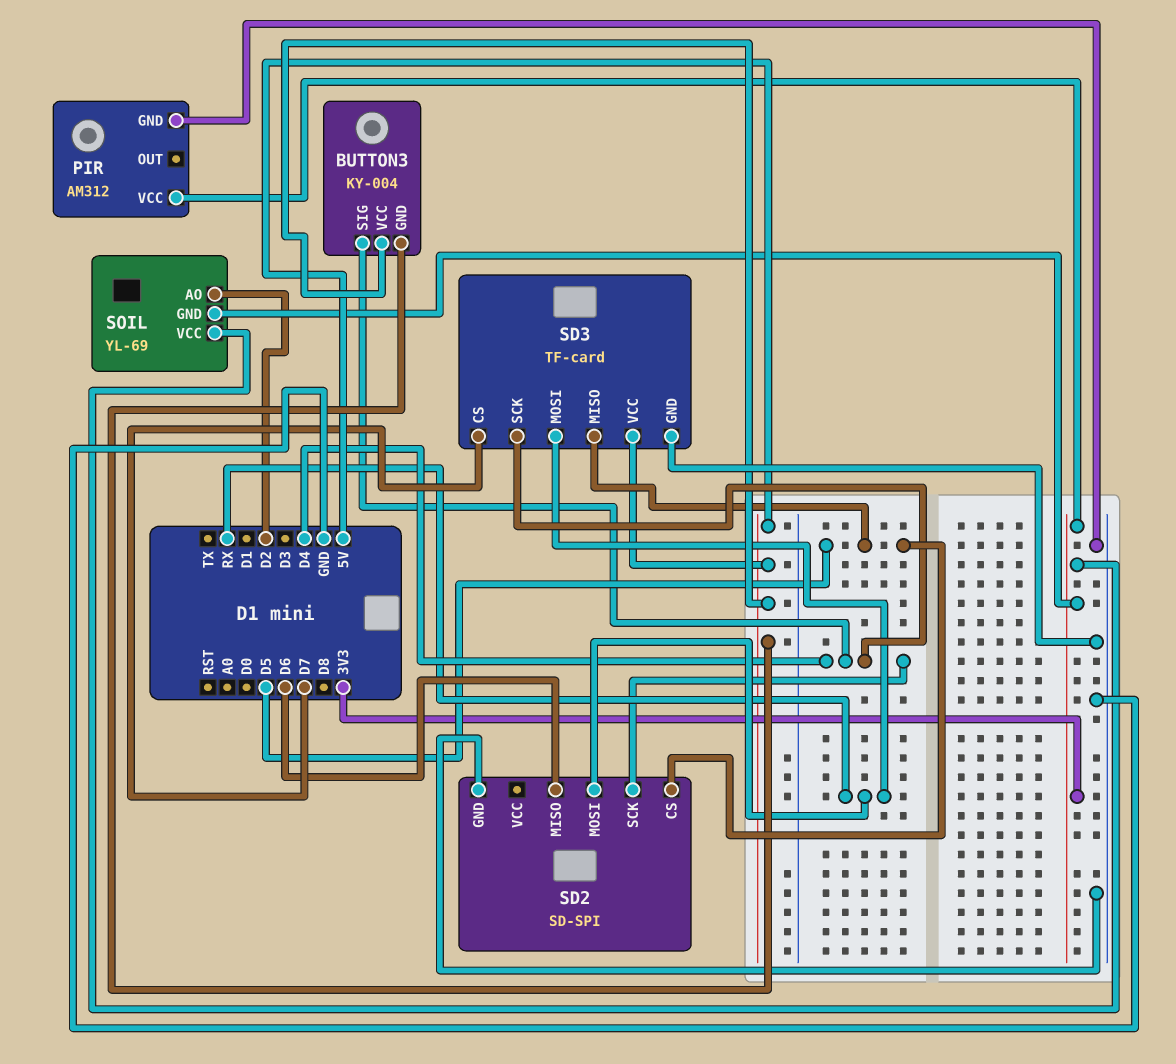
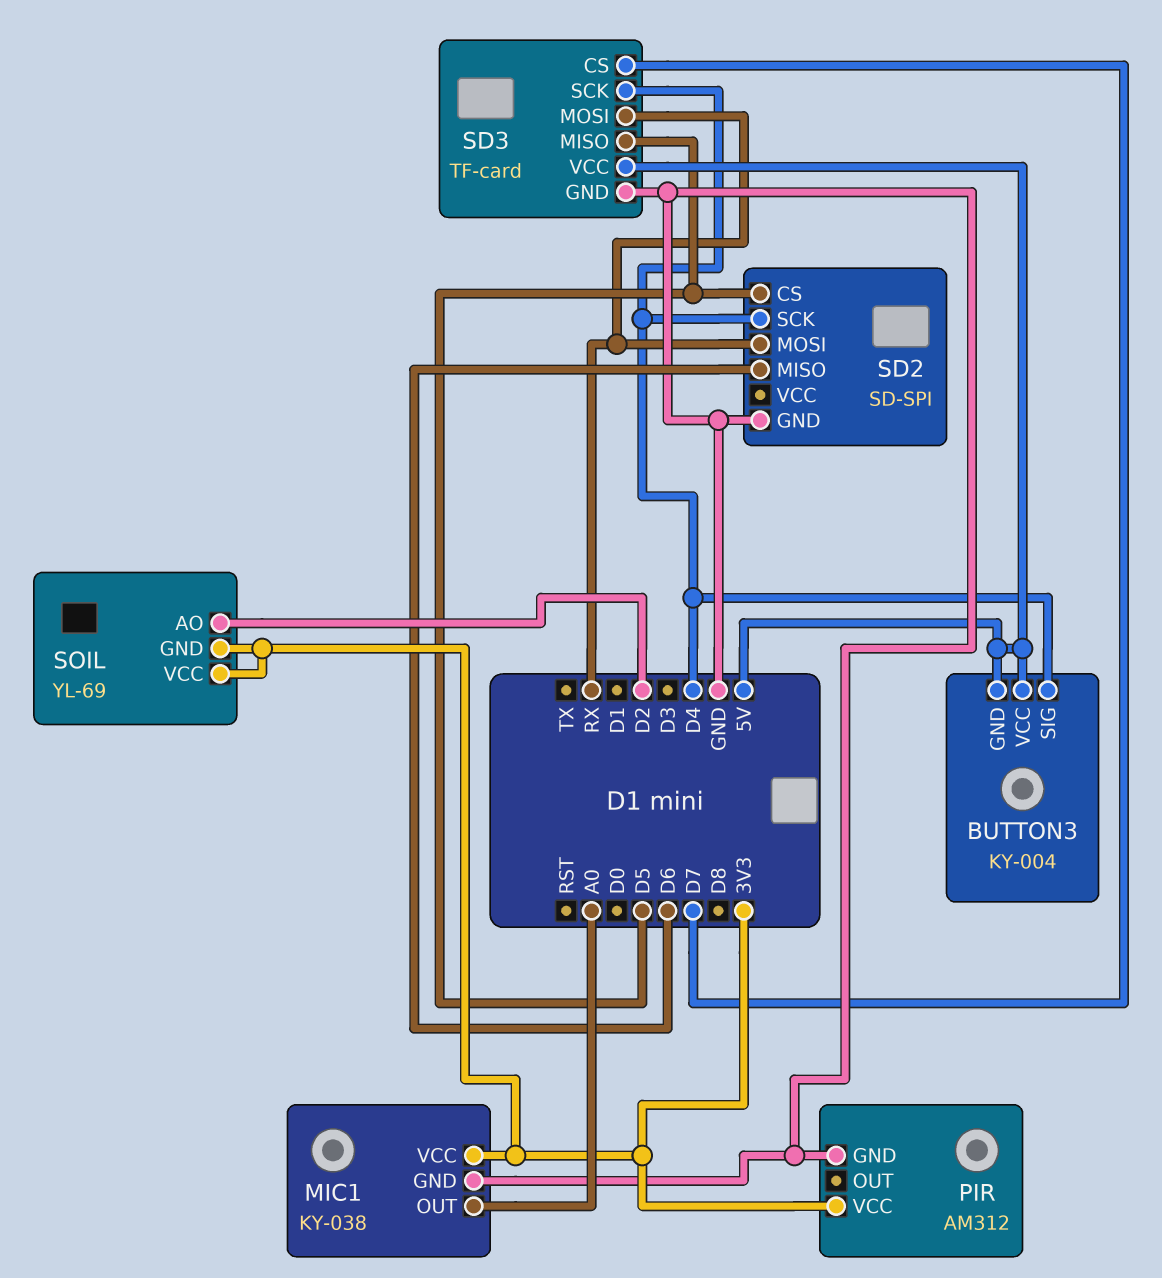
MIC1: none -> KY-038
MIC1 pin GND: none -> GND
MIC1 pin OUT: none -> A0
MIC1 pin VCC: none -> 3V3

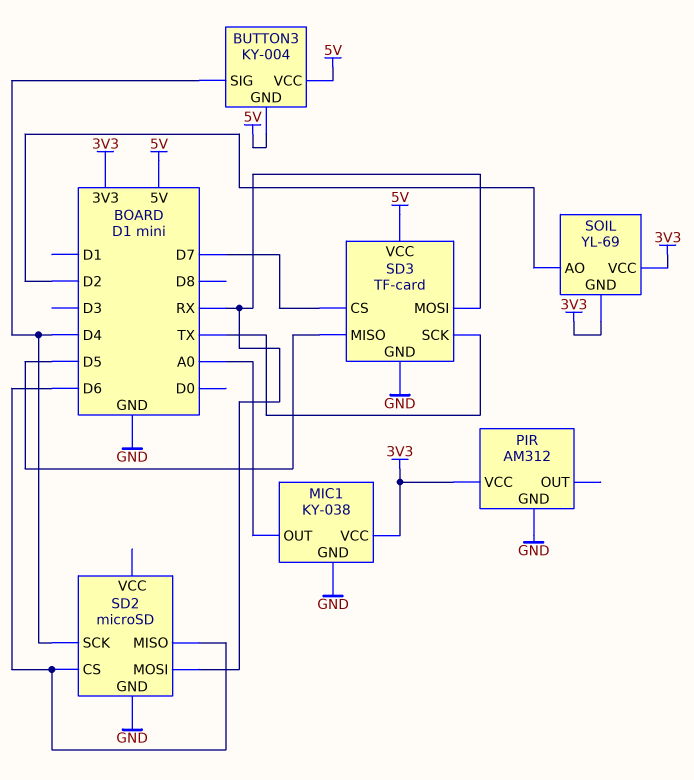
SD2: SD-SPI -> microSD
SD2 pin CS: D5 -> D6
SD3 pin SCK: D4 -> TX

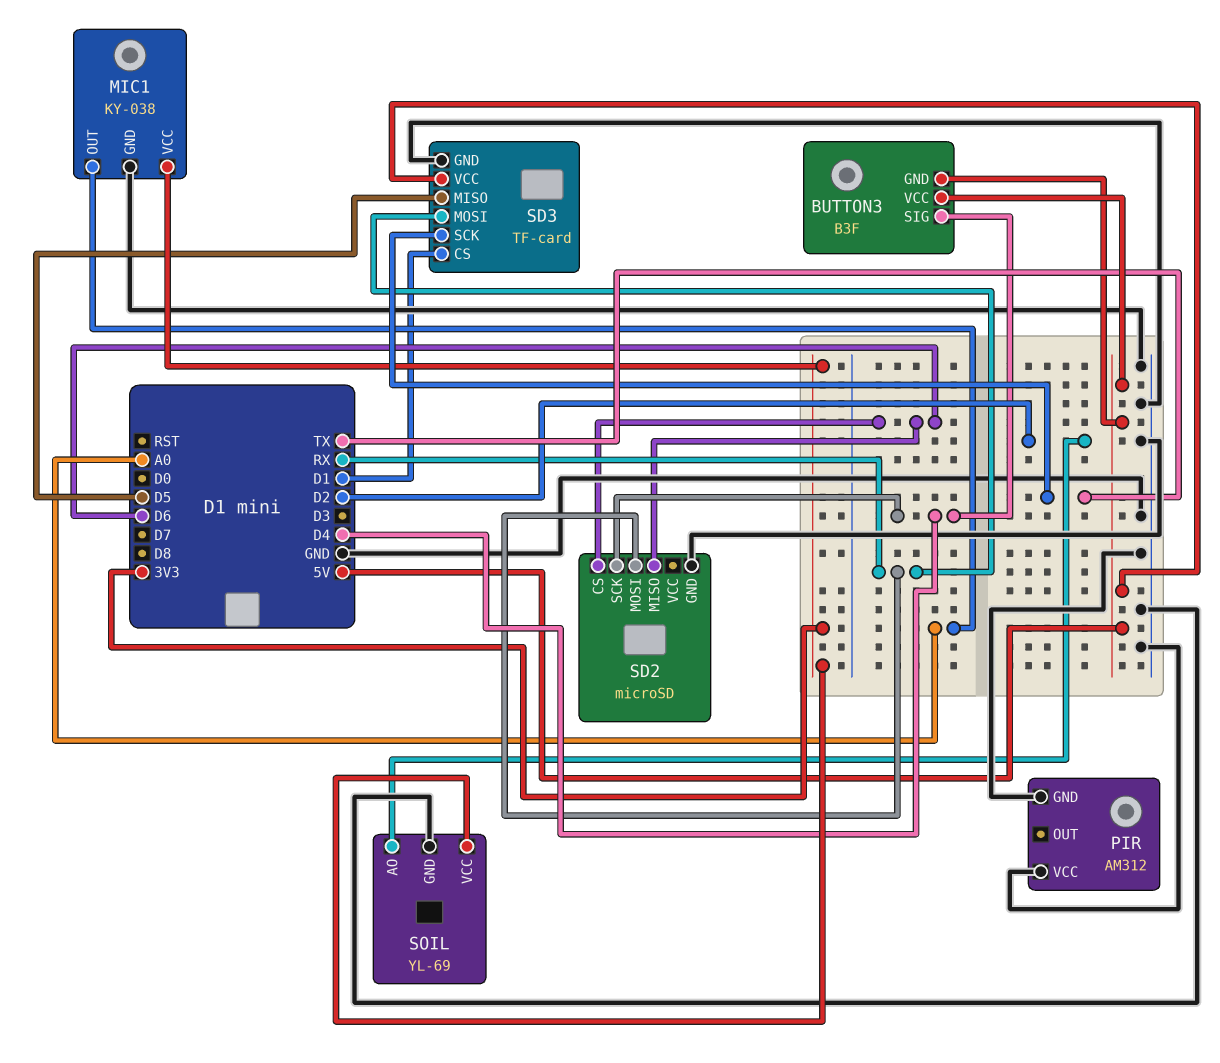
BUTTON3: KY-004 -> B3F
PIR pin VCC: 3V3 -> GND
SD3 pin CS: D7 -> D1
SOIL pin GND: 3V3 -> GND

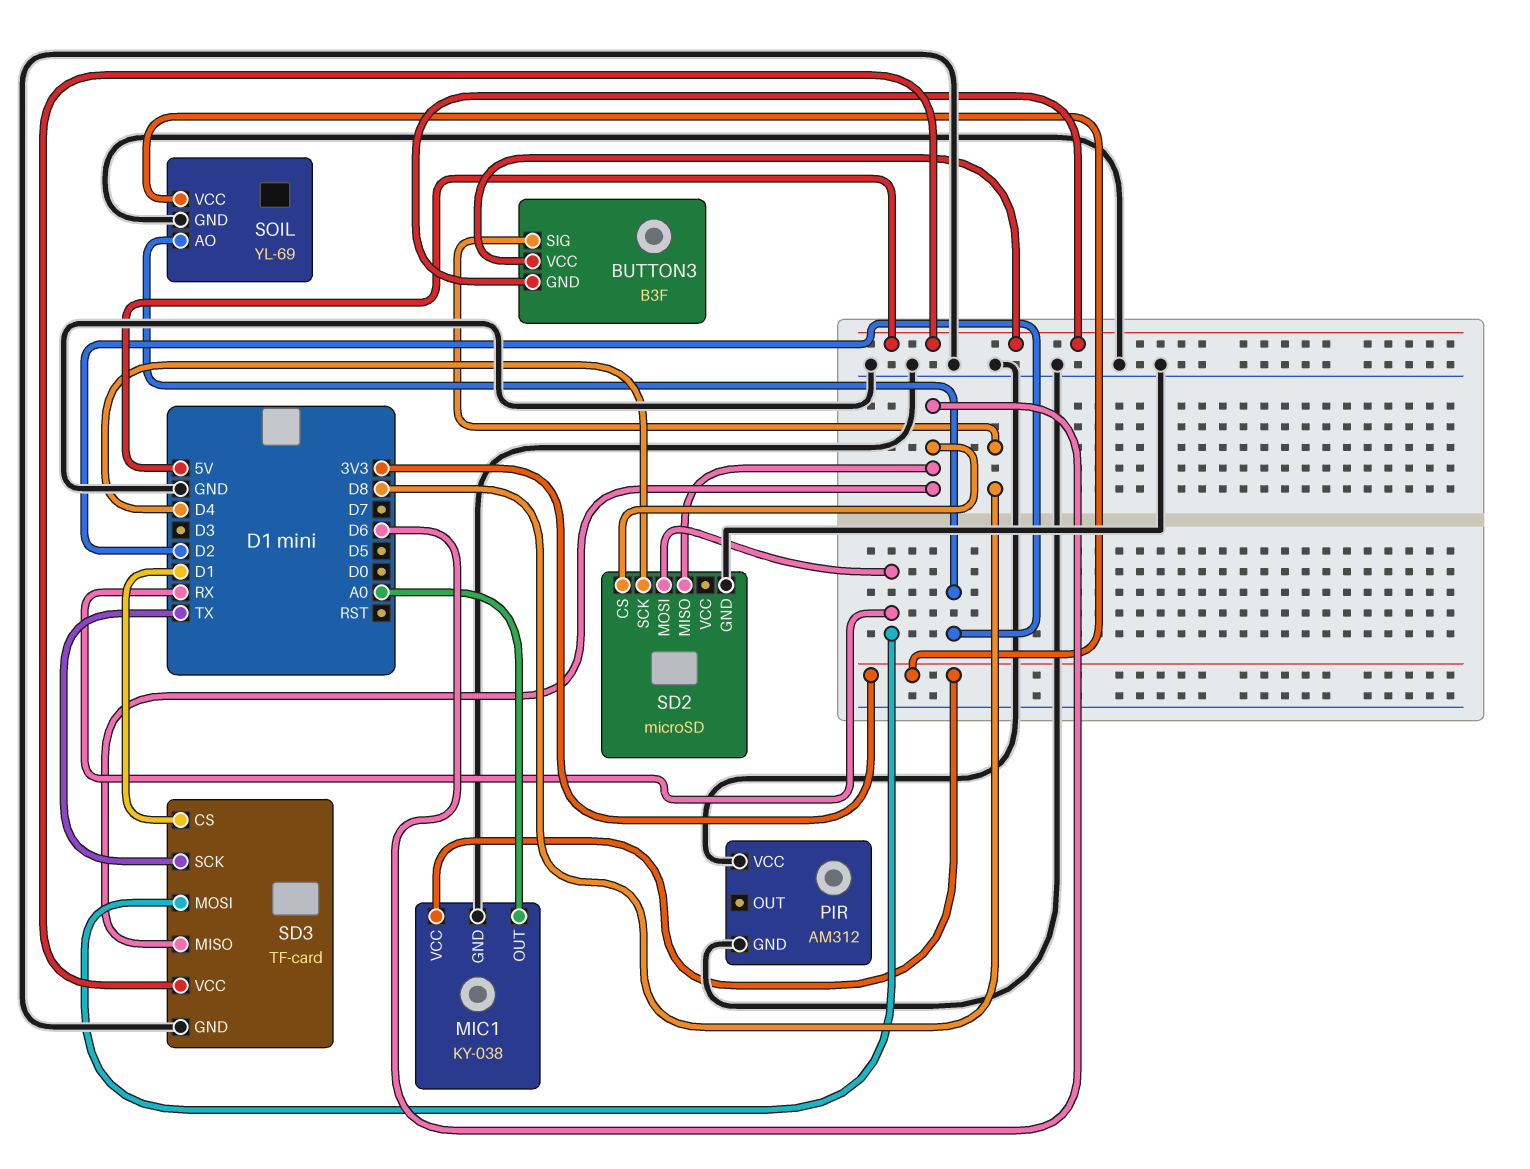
BUTTON3 pin SIG: D4 -> D8
SD3 pin MISO: D5 -> D6

